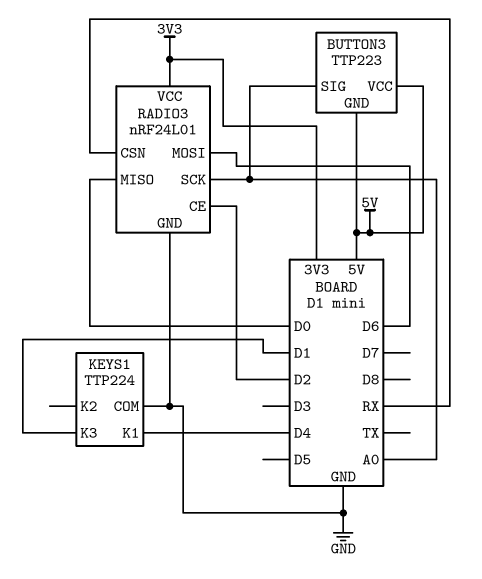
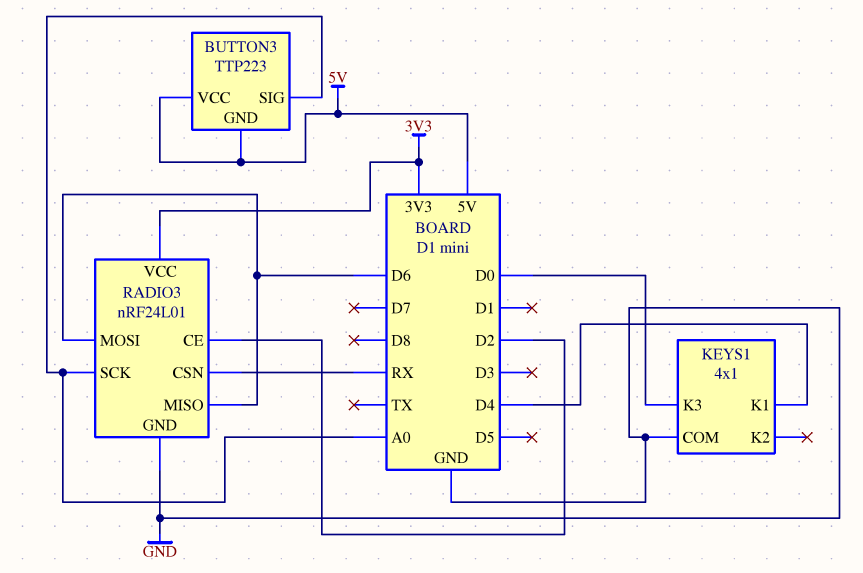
KEYS1: TTP224 -> 4x1
KEYS1 pin K3: D1 -> D0
RADIO3 pin MISO: D0 -> D6

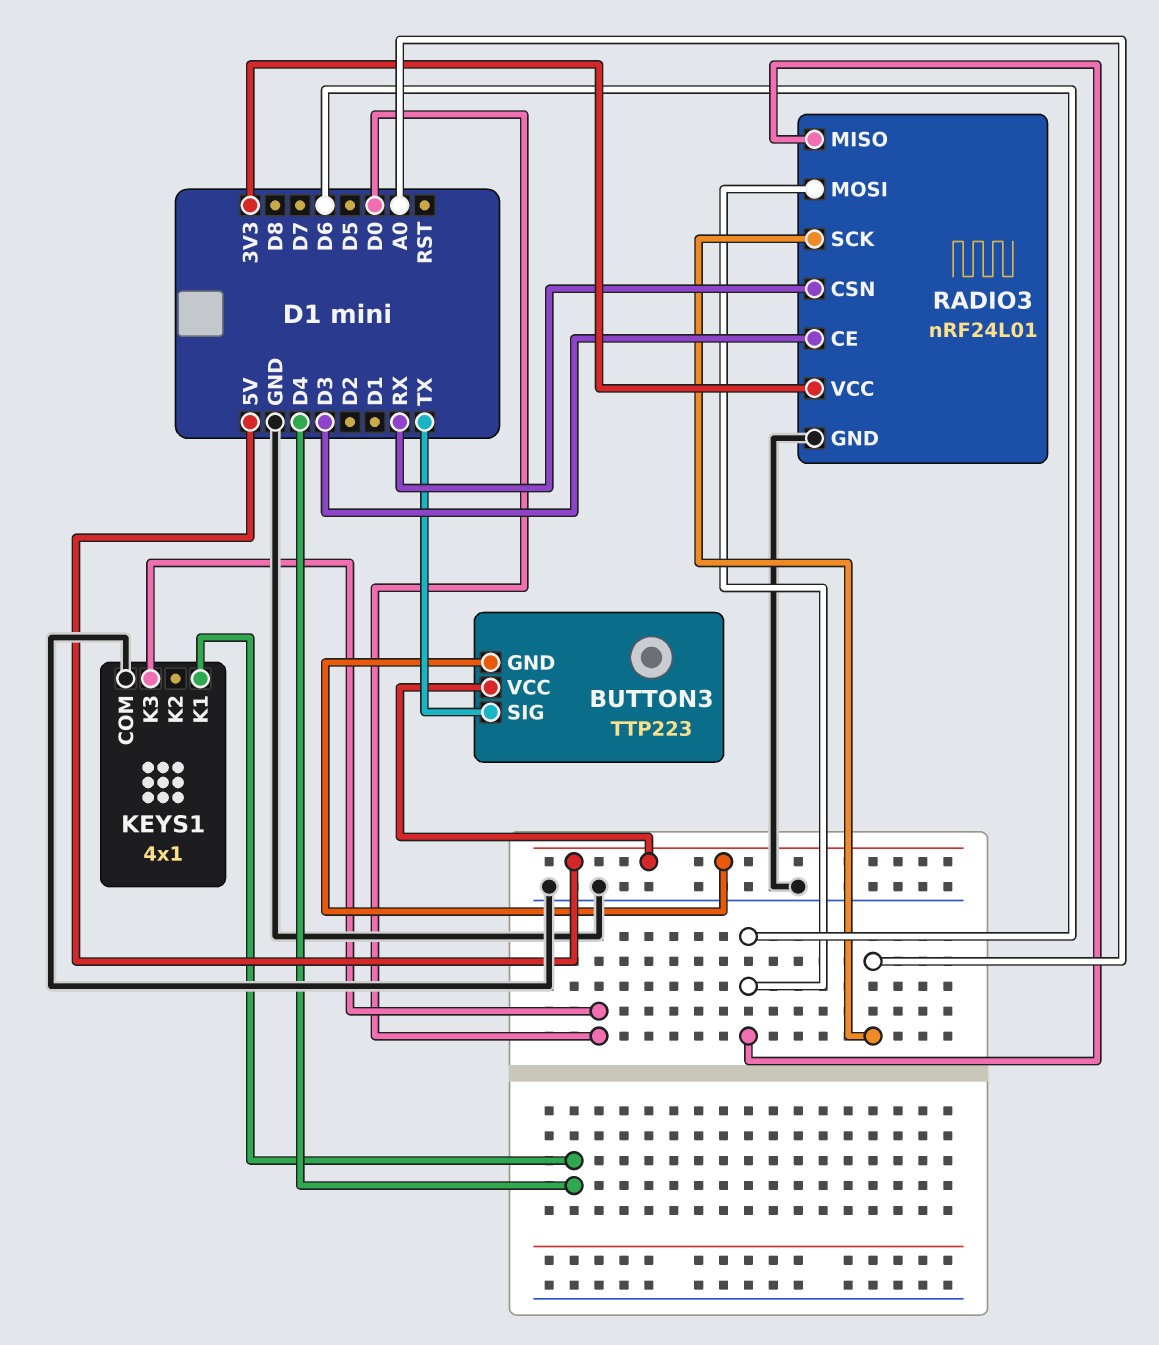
BUTTON3 pin SIG: A0 -> TX
RADIO3 pin CE: D2 -> D3

